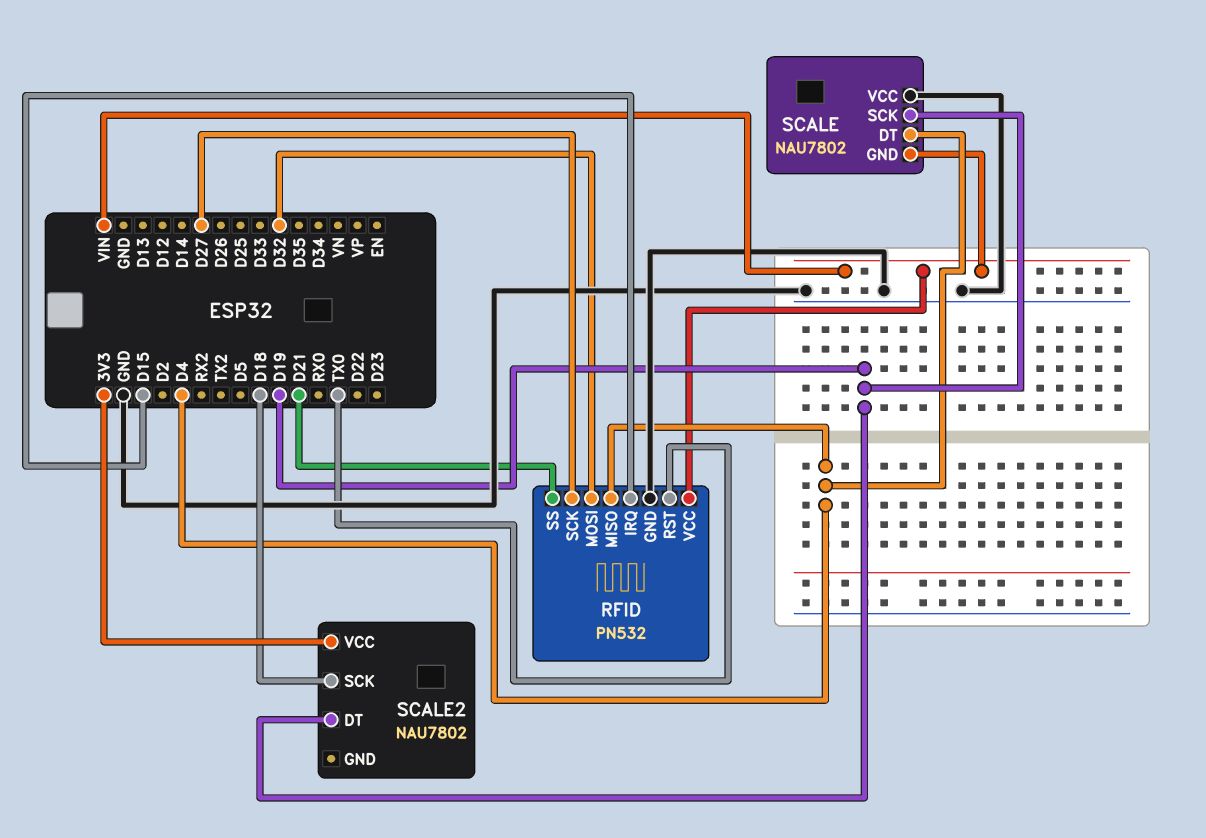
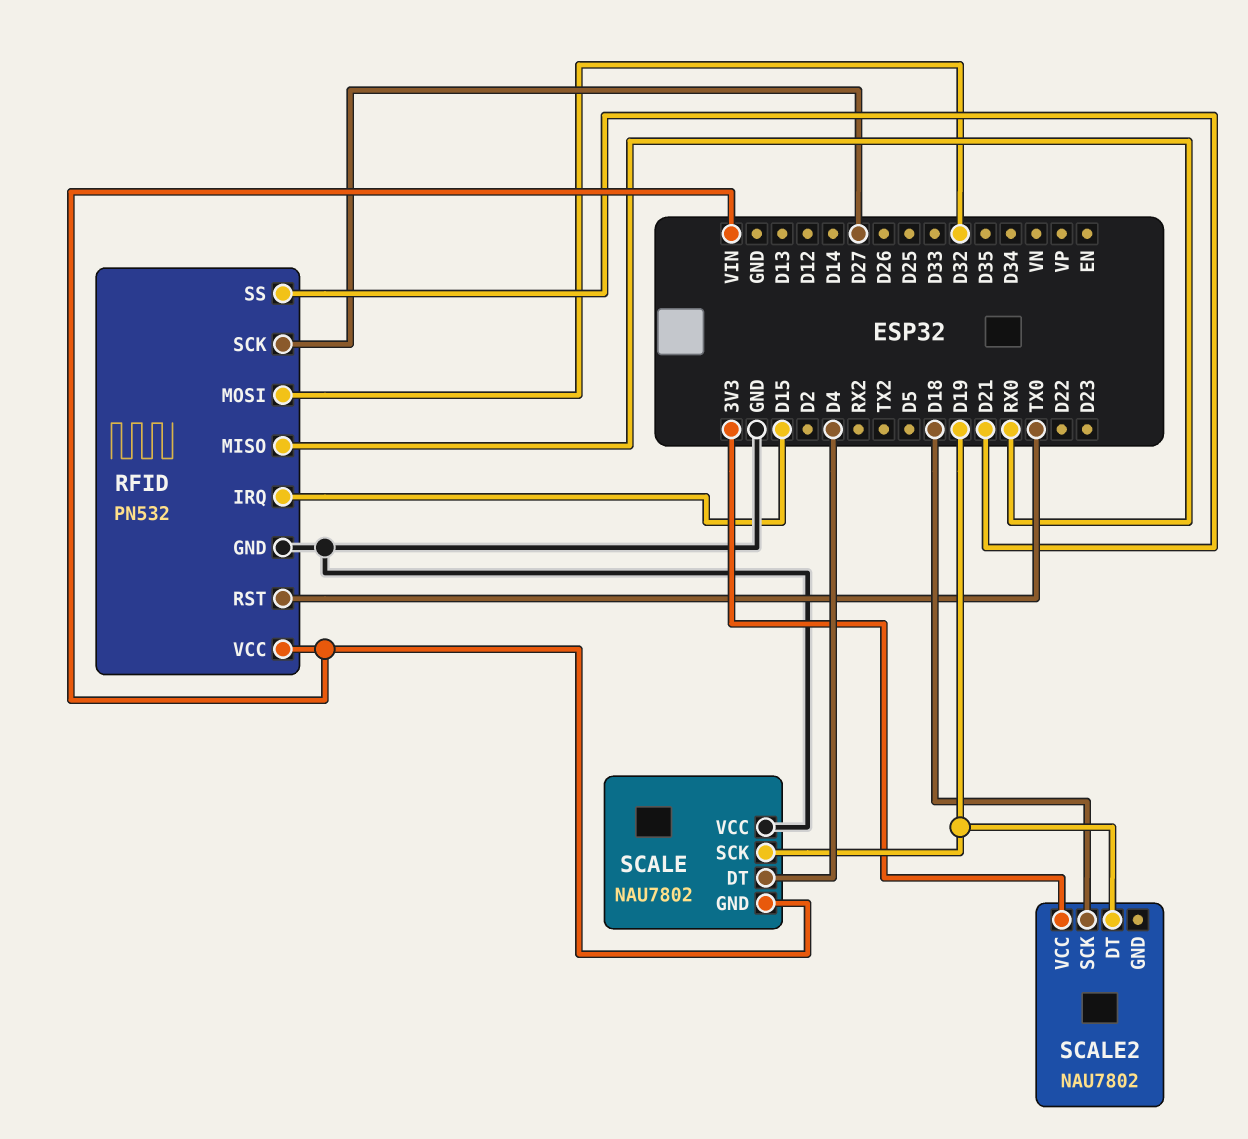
RFID pin MISO: D4 -> RX0

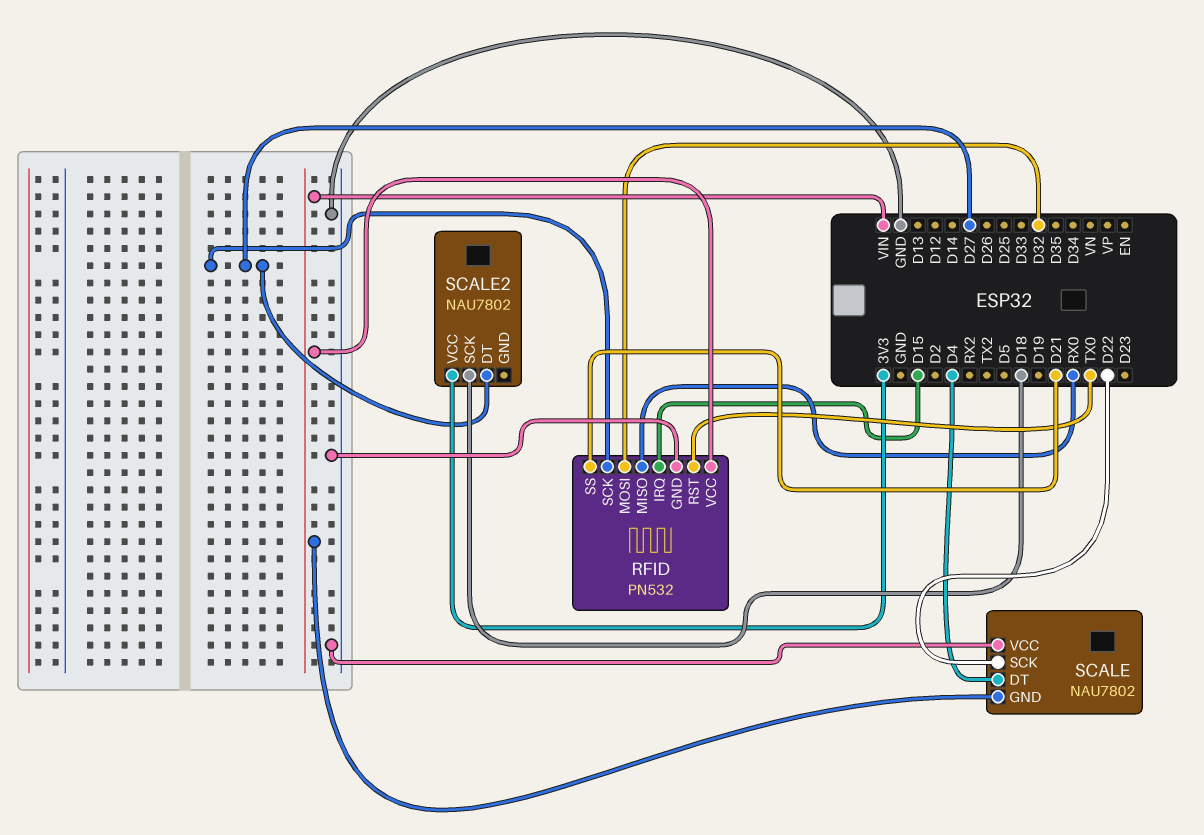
SCALE pin SCK: D19 -> D22
SCALE2 pin DT: D19 -> D27

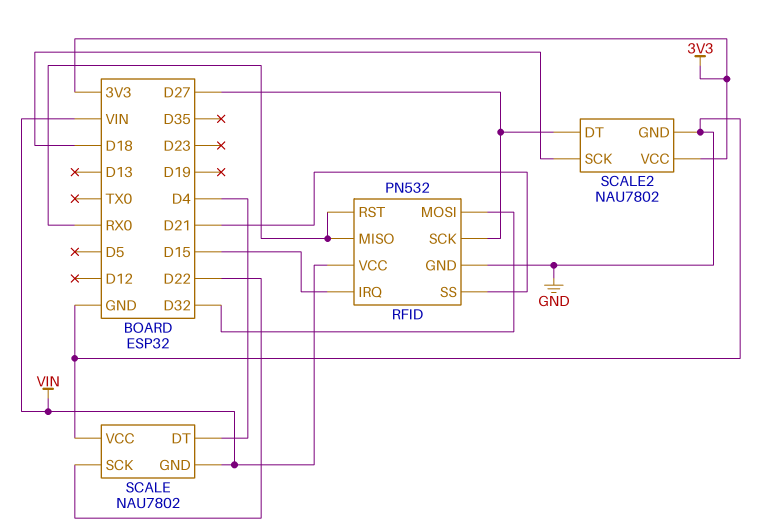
RFID pin RST: TX0 -> RX0
SCALE2 pin GND: none -> GND

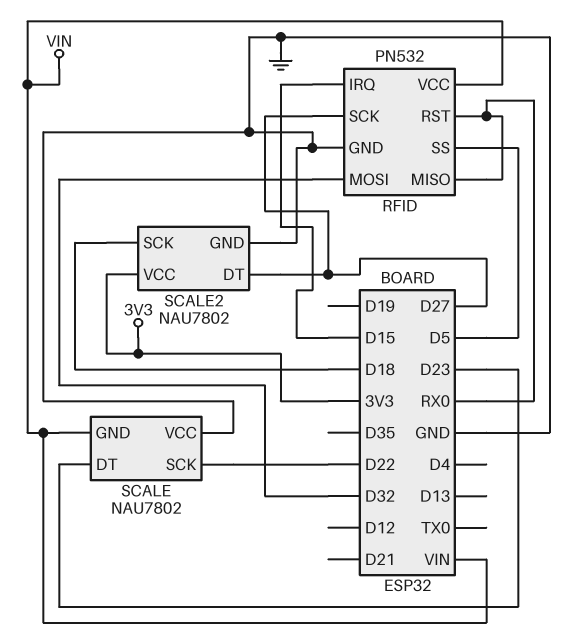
RFID pin SS: D21 -> D5
SCALE pin DT: D4 -> D23

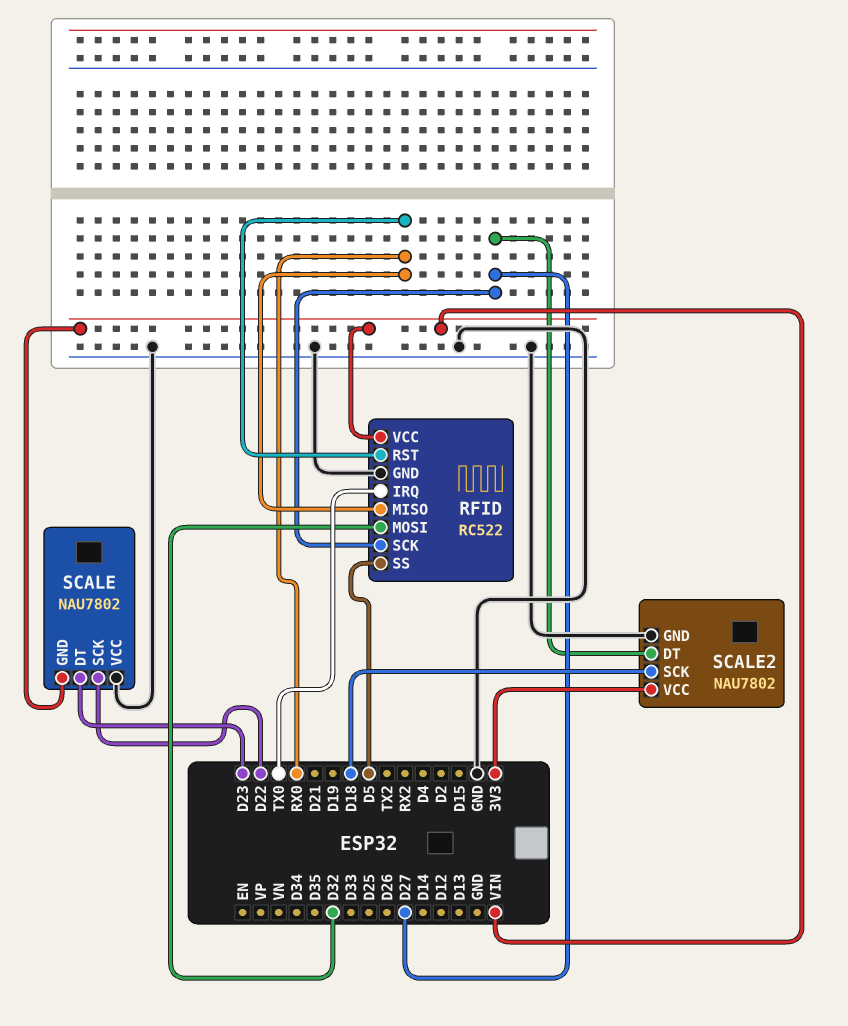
RFID: PN532 -> RC522
RFID pin IRQ: D15 -> TX0

